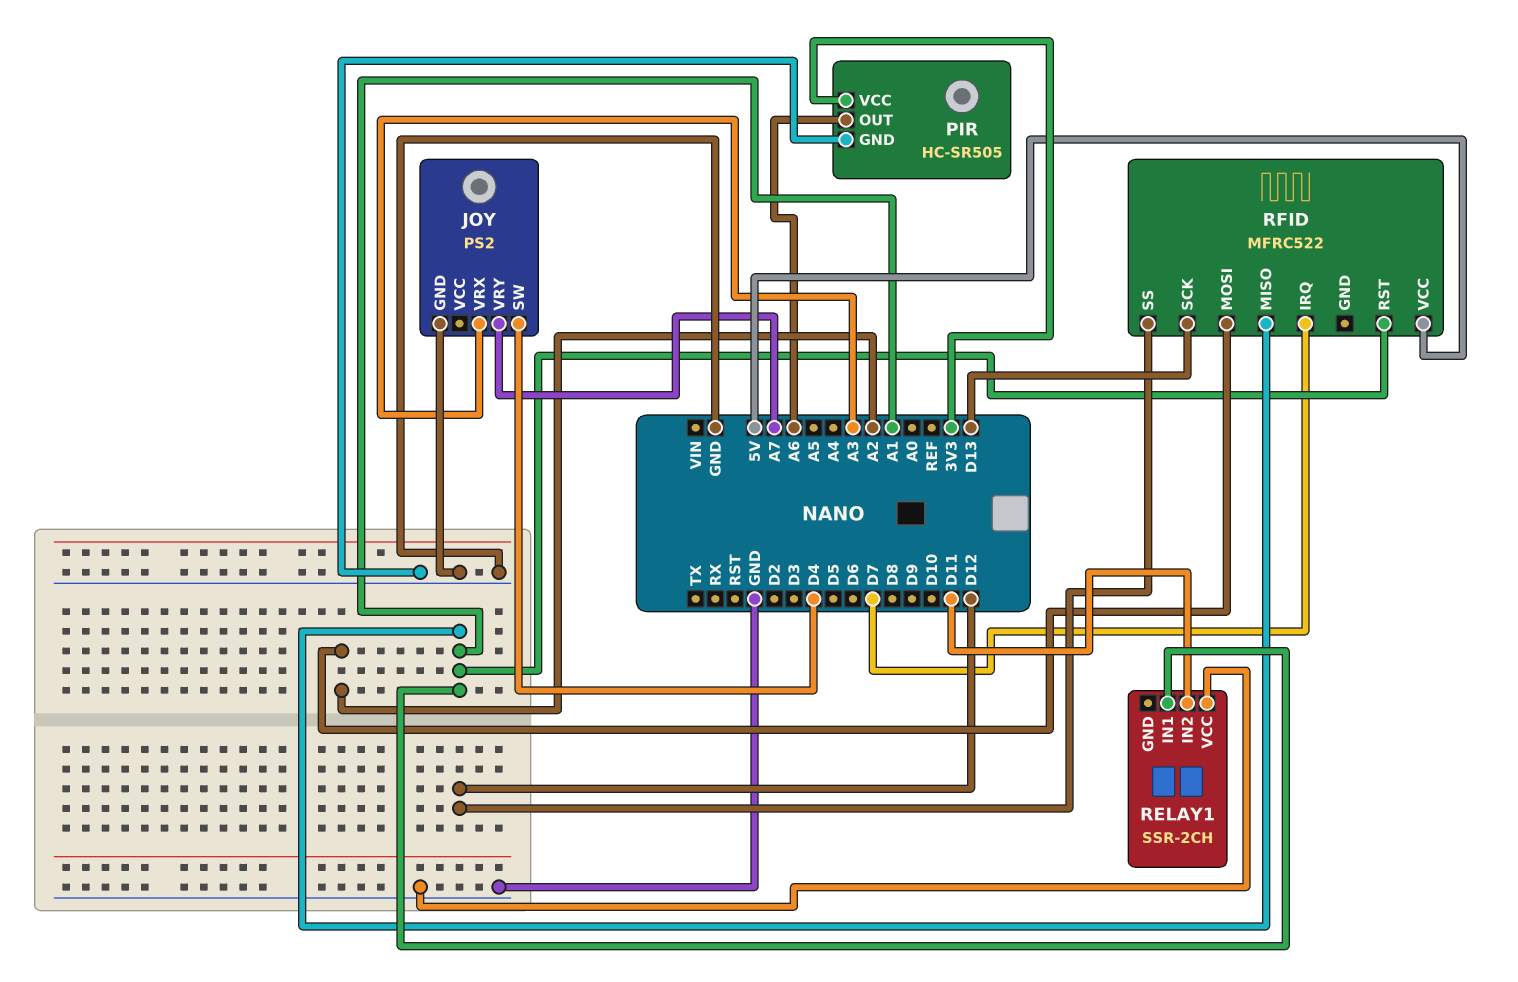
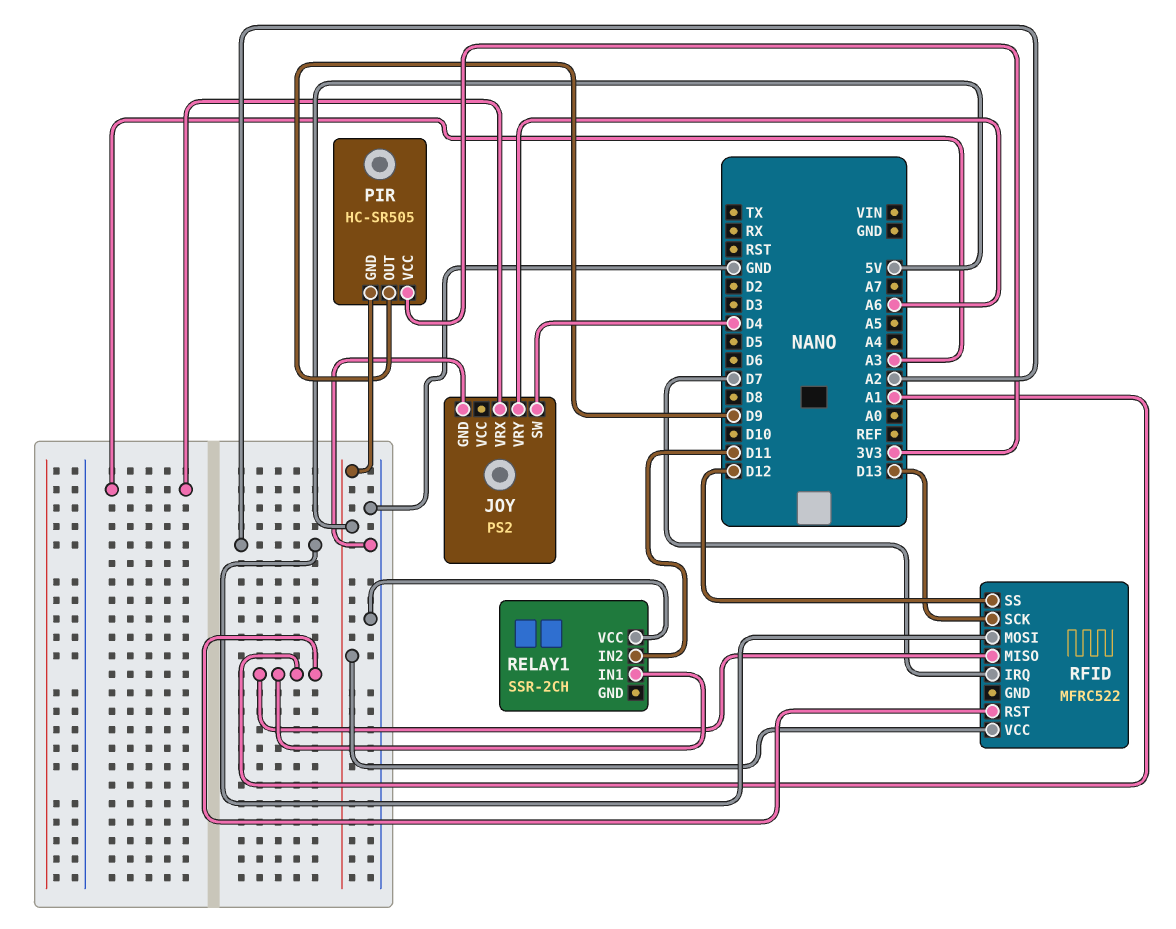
JOY pin VRY: A7 -> A6
PIR pin GND: GND -> 5V
PIR pin OUT: A6 -> D9

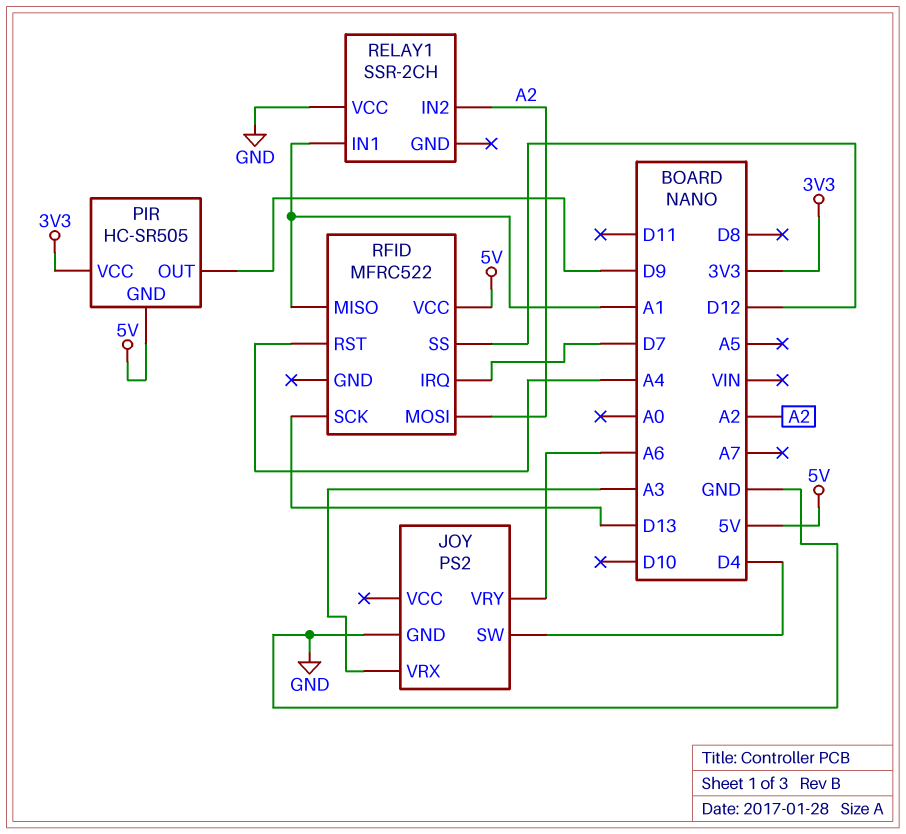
RELAY1 pin IN2: D11 -> A2
RFID pin RST: A1 -> A4

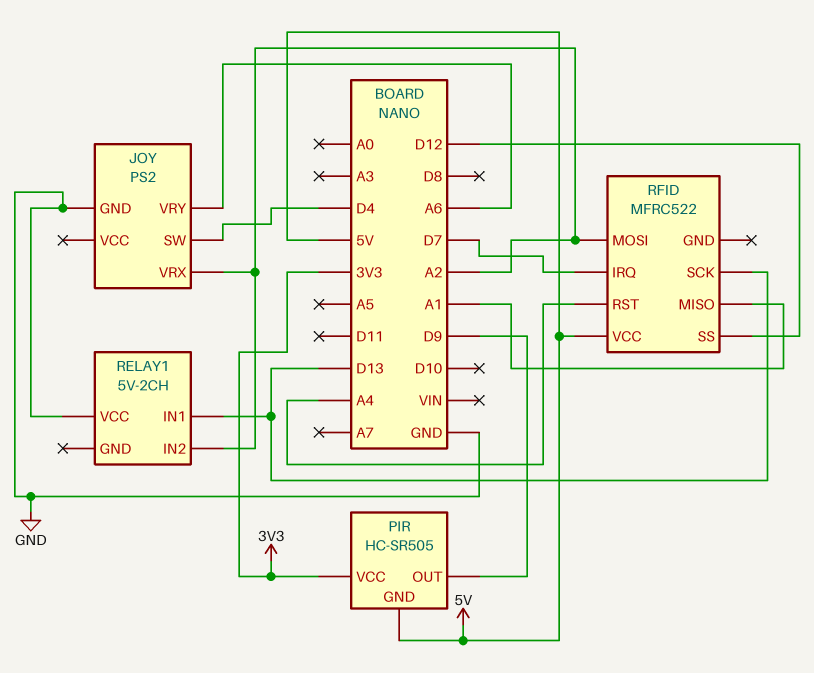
JOY pin VRX: A3 -> A2
RELAY1: SSR-2CH -> 5V-2CH
RELAY1 pin IN1: A1 -> D13

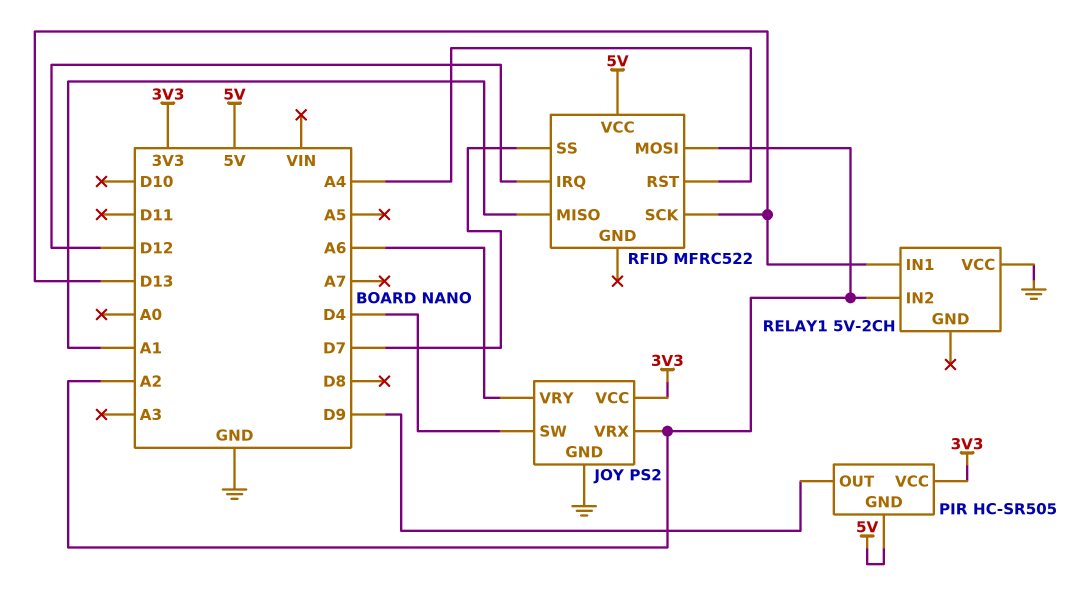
JOY pin VCC: none -> 3V3
RFID pin IRQ: D7 -> D12
RFID pin SS: D12 -> D7

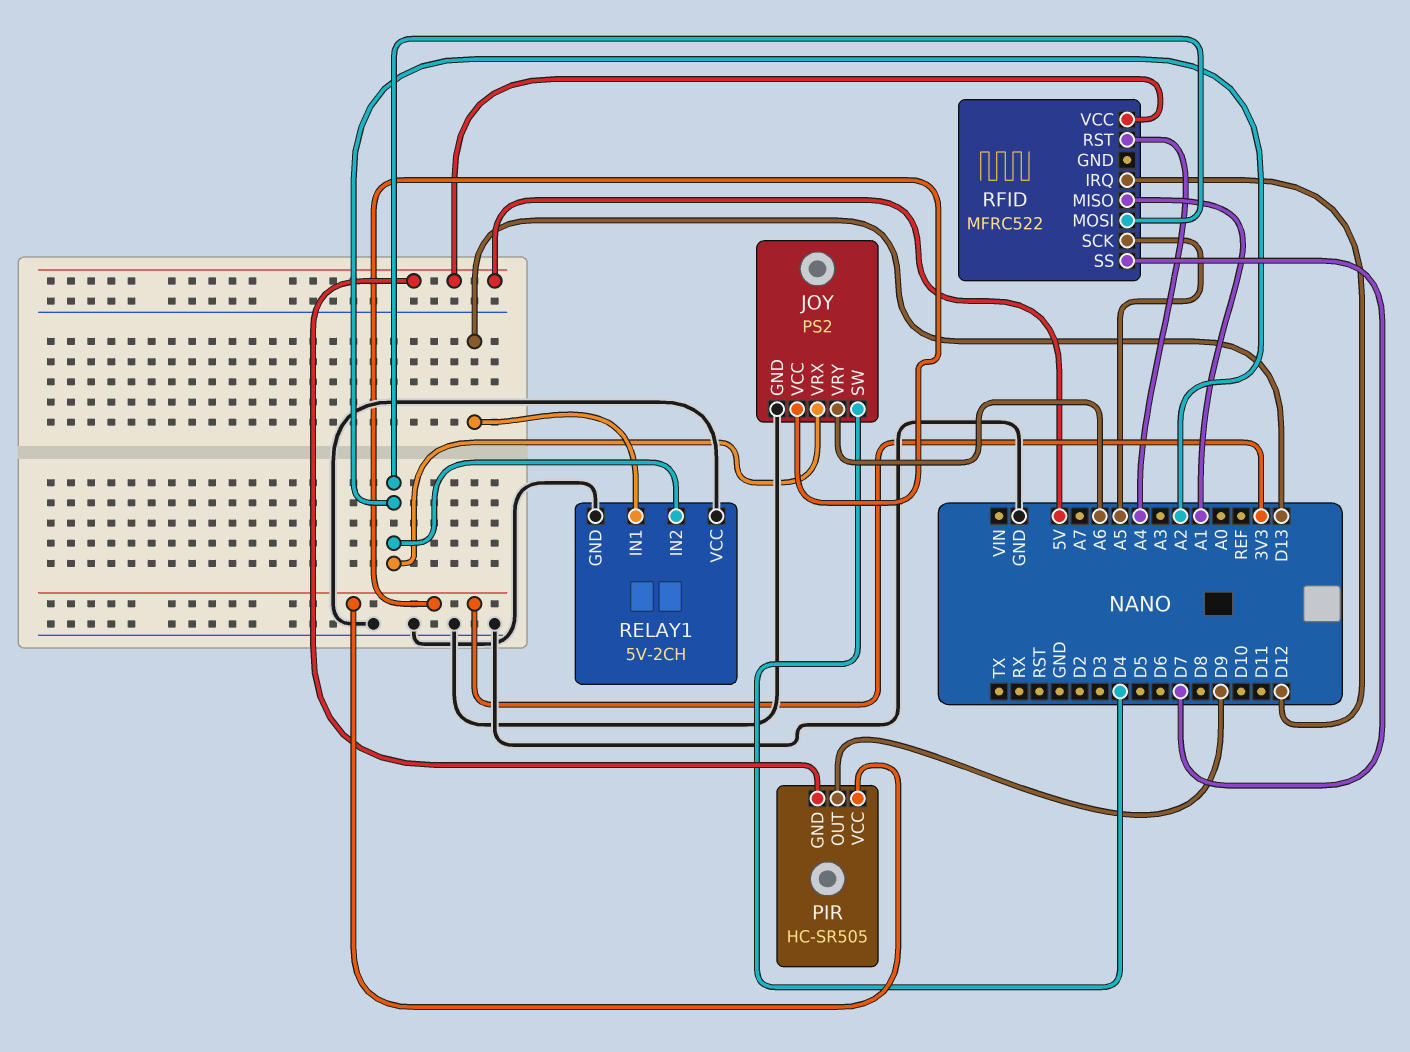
RELAY1 pin GND: none -> GND
RFID pin SCK: D13 -> A5

